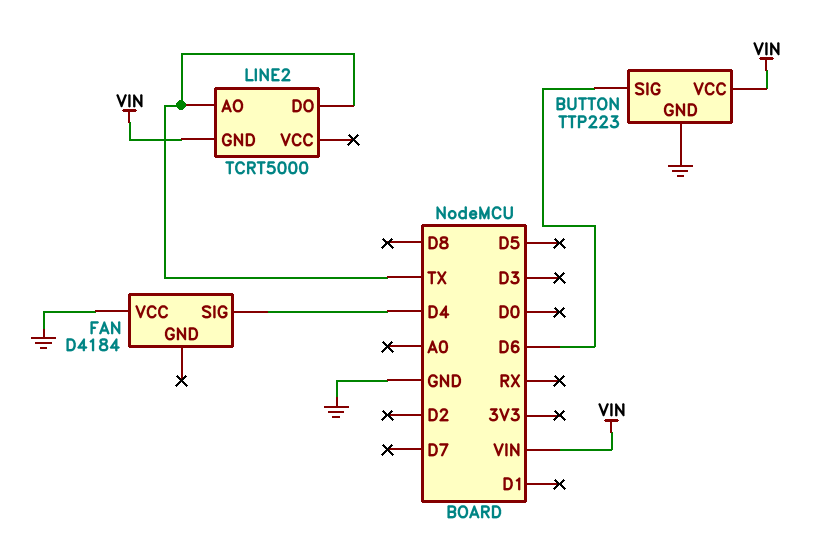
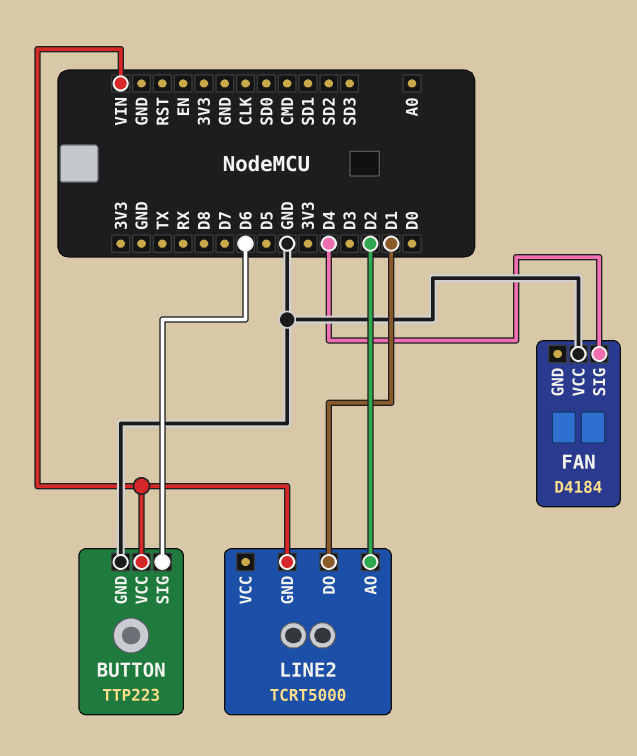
LINE2 pin AO: TX -> D2
LINE2 pin DO: TX -> D1

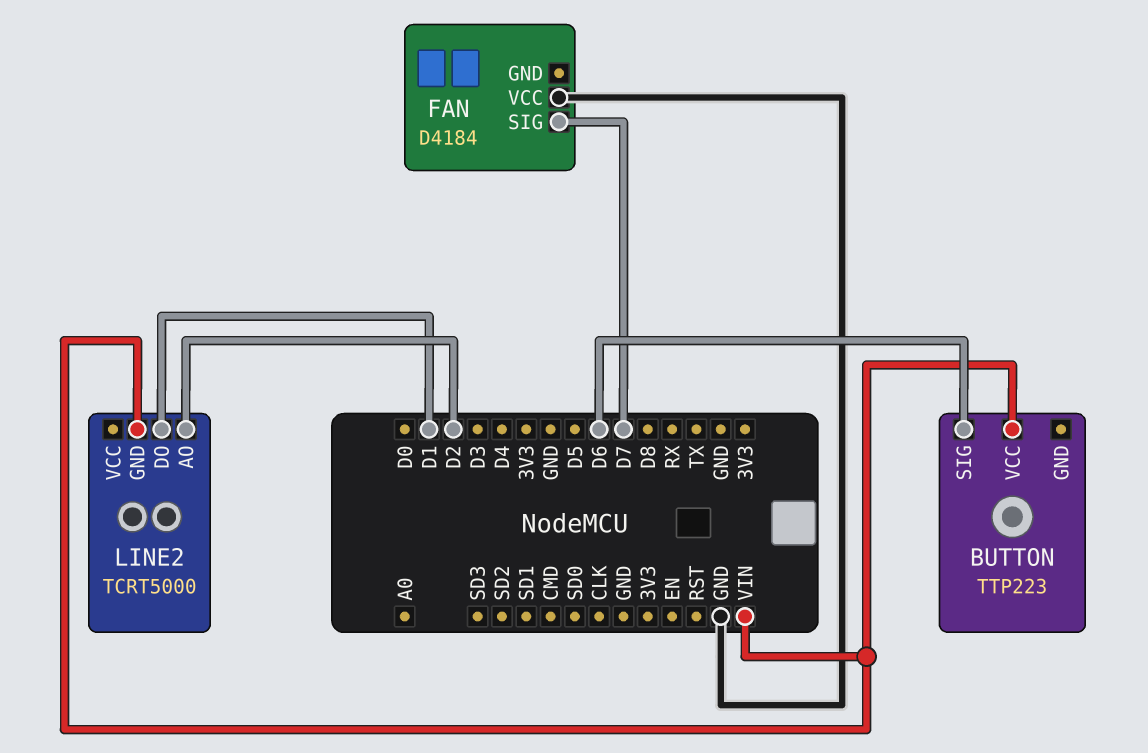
BUTTON pin GND: GND -> none
FAN pin SIG: D4 -> D7

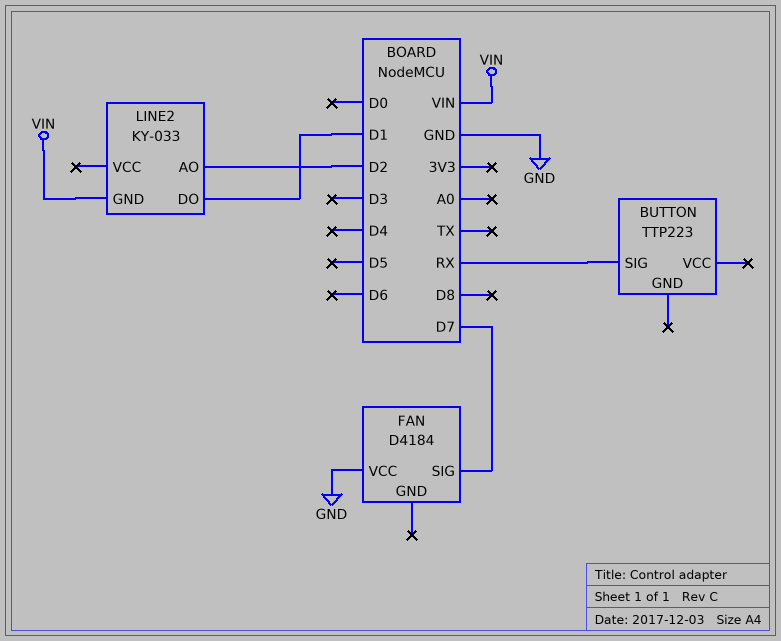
BUTTON pin SIG: D6 -> RX
BUTTON pin VCC: VIN -> none
LINE2: TCRT5000 -> KY-033

